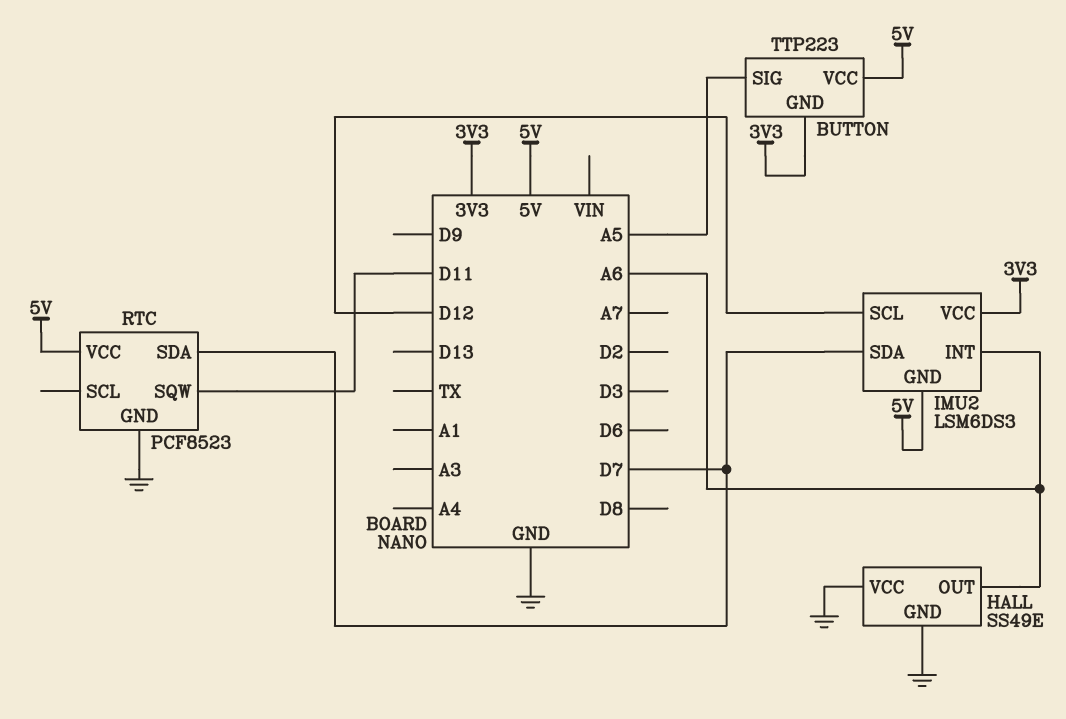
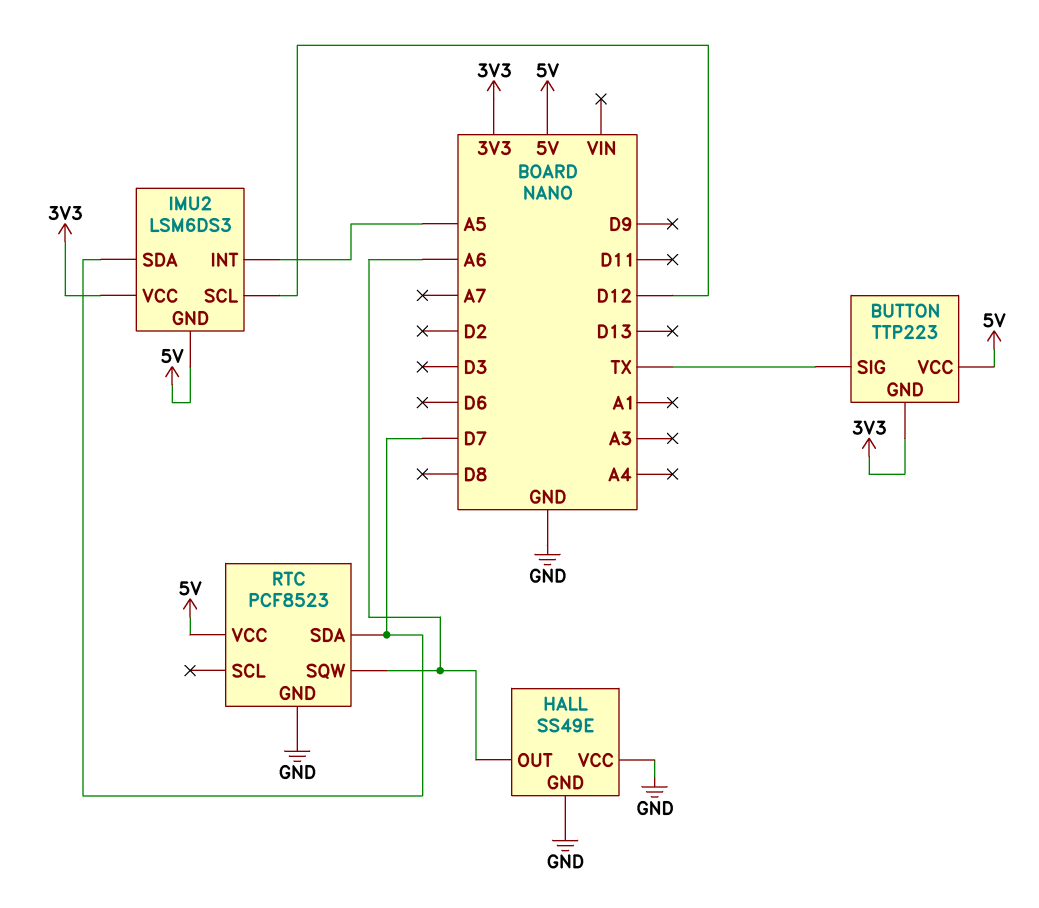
BUTTON pin SIG: A5 -> TX
IMU2 pin INT: A6 -> A5
RTC pin SQW: D11 -> A6

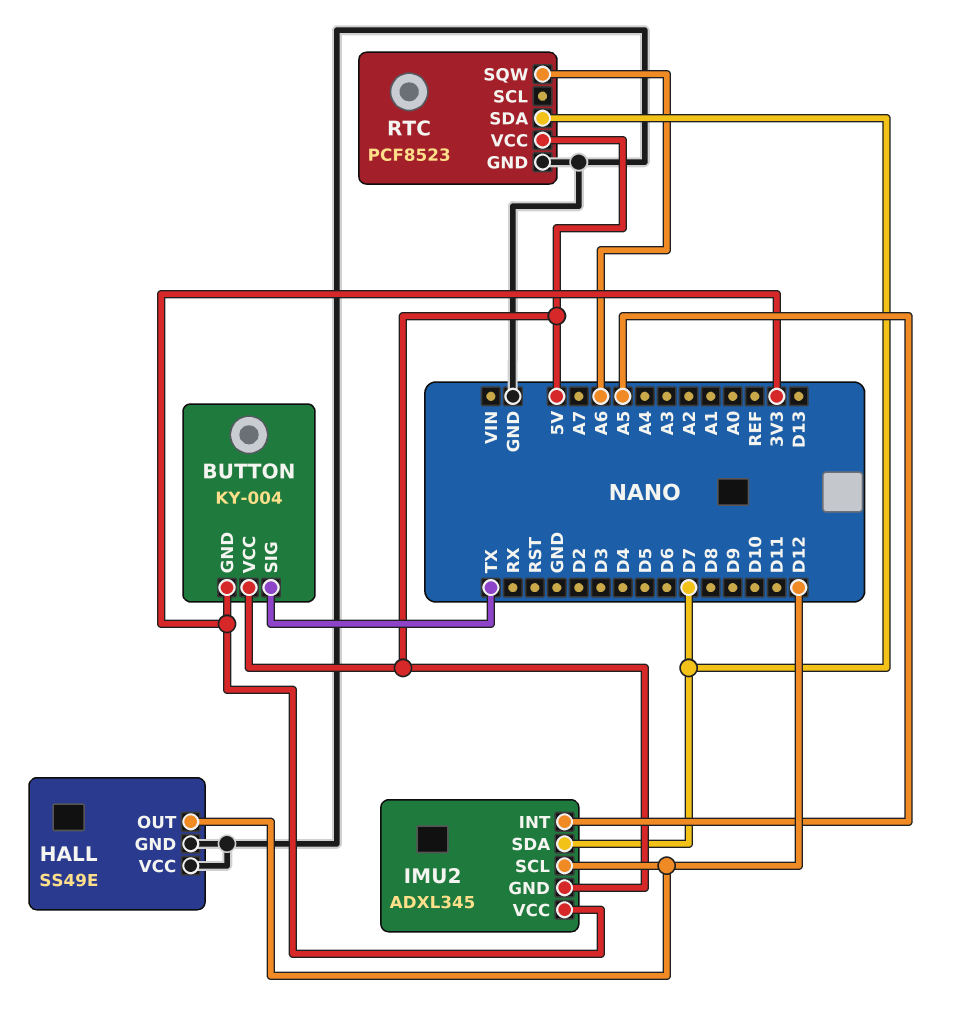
BUTTON: TTP223 -> KY-004
HALL pin OUT: A6 -> D12
IMU2: LSM6DS3 -> ADXL345

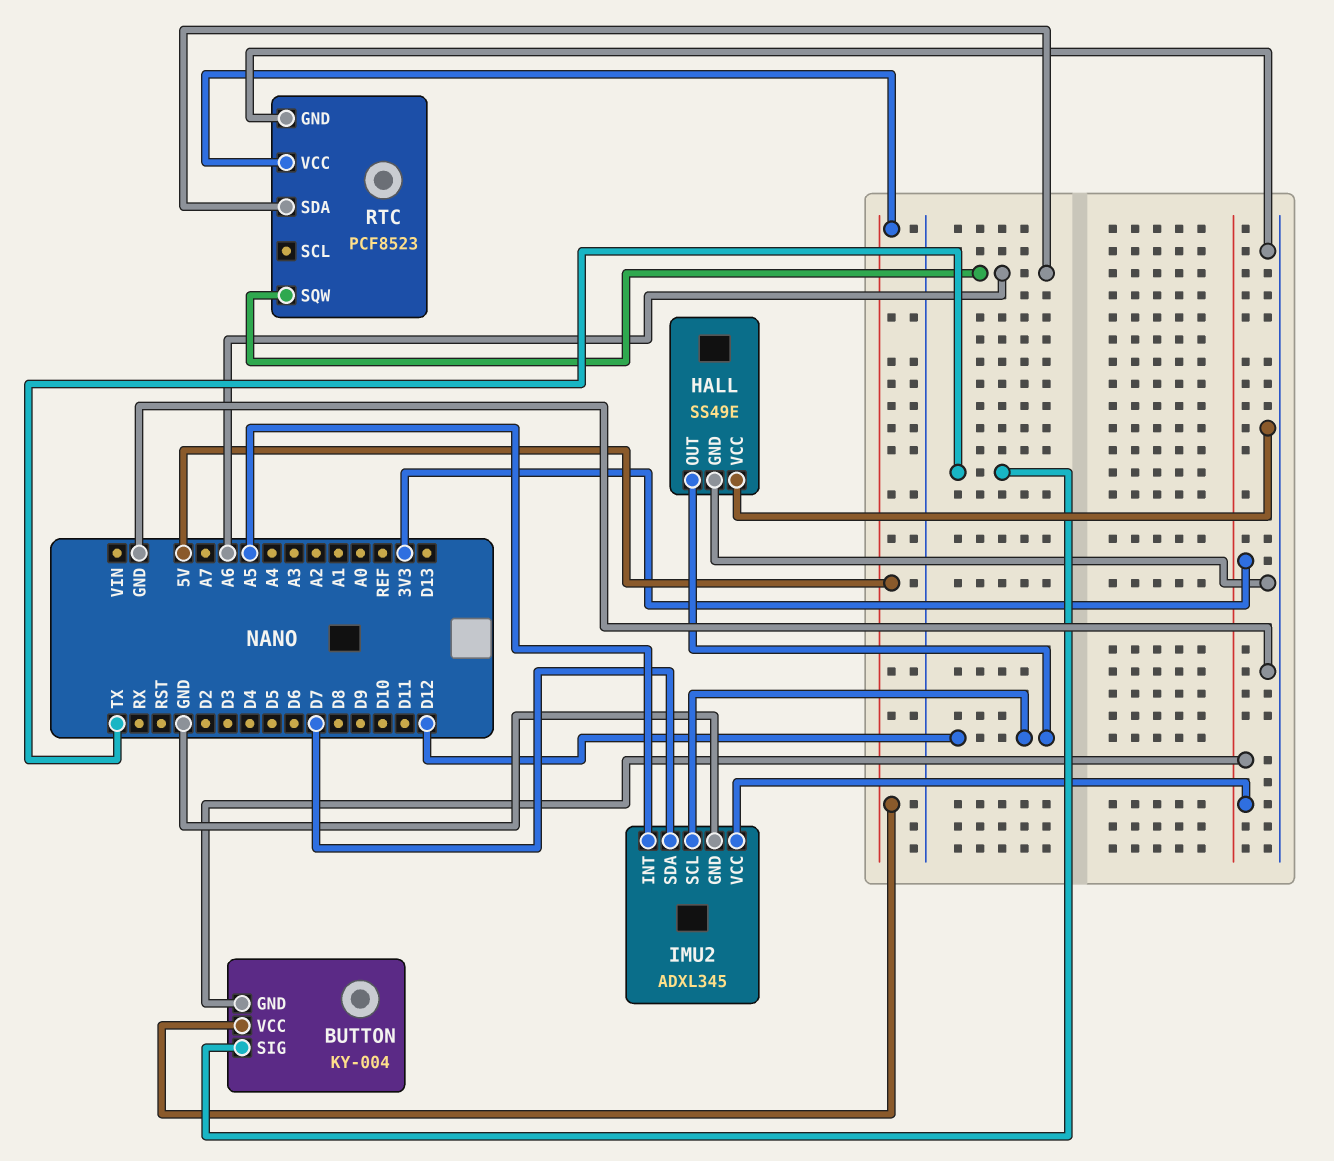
IMU2 pin GND: 5V -> GND
RTC pin SDA: D7 -> A6

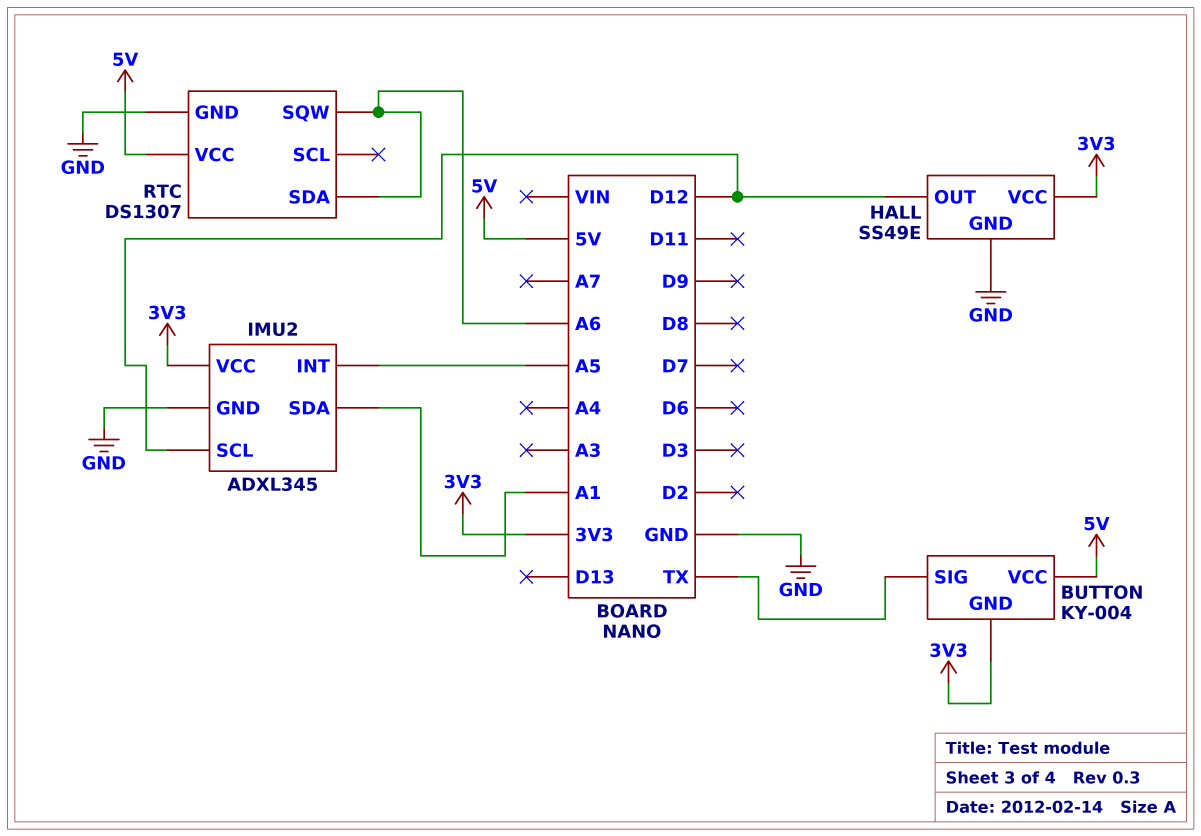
HALL pin VCC: GND -> 3V3
IMU2 pin SDA: D7 -> A1
RTC: PCF8523 -> DS1307

